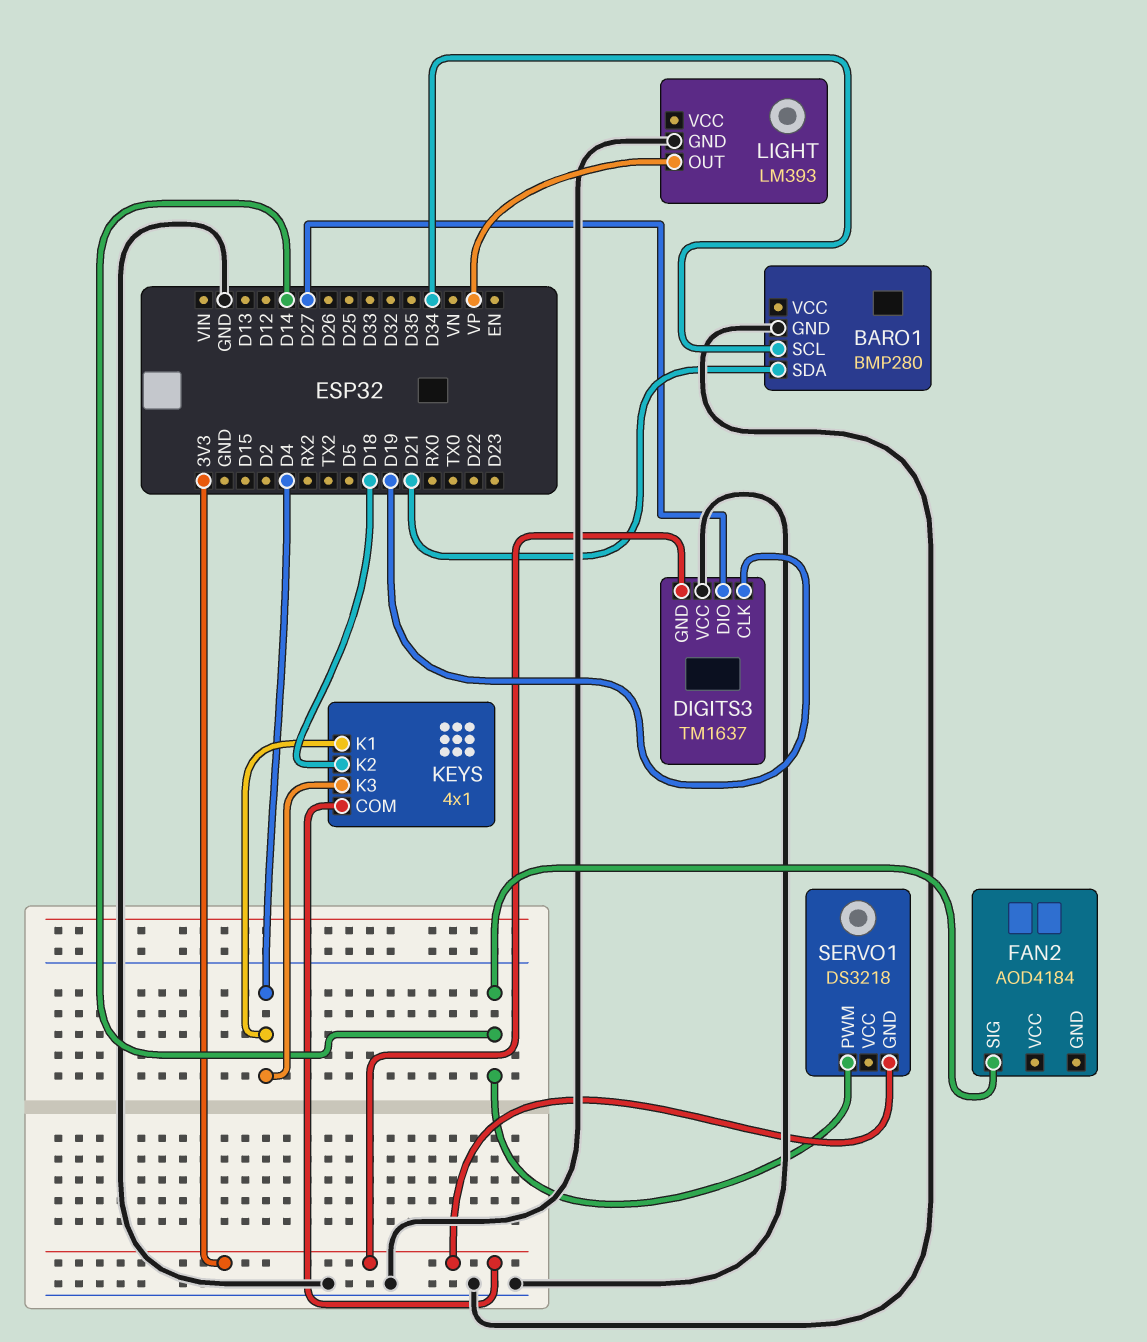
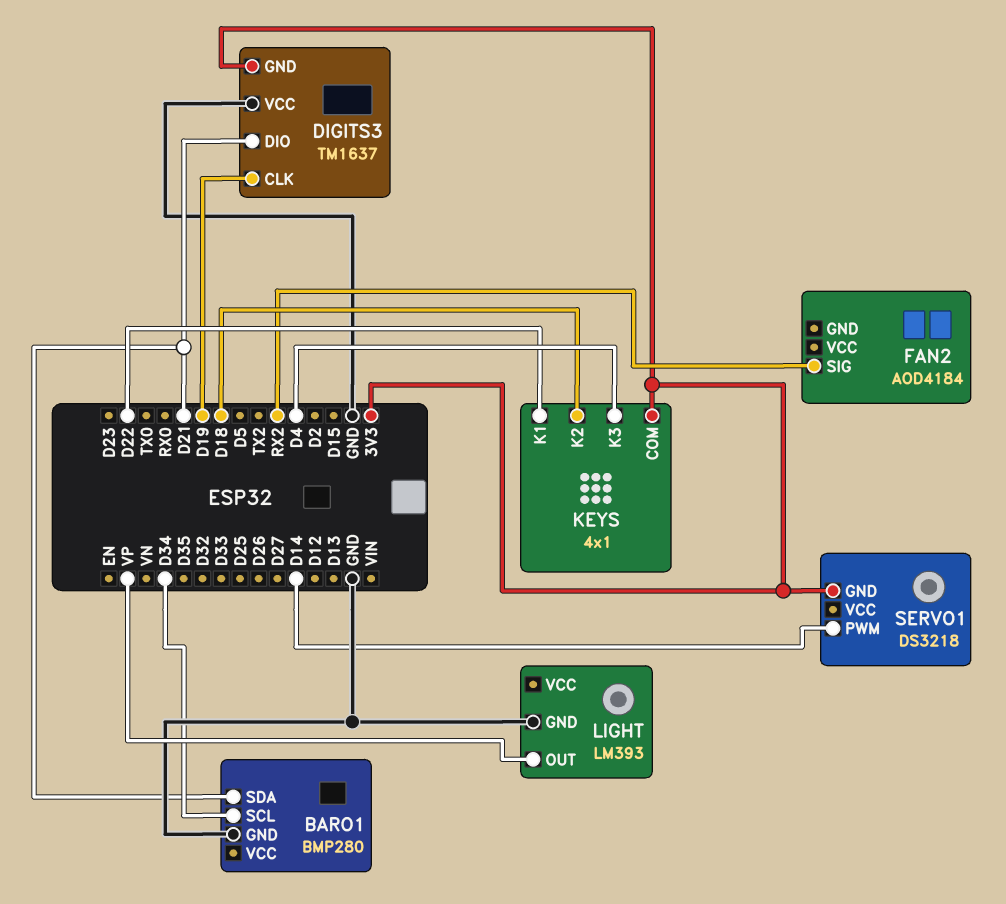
DIGITS3 pin DIO: D27 -> D21
FAN2 pin SIG: D14 -> RX2
KEYS pin K1: D4 -> D22

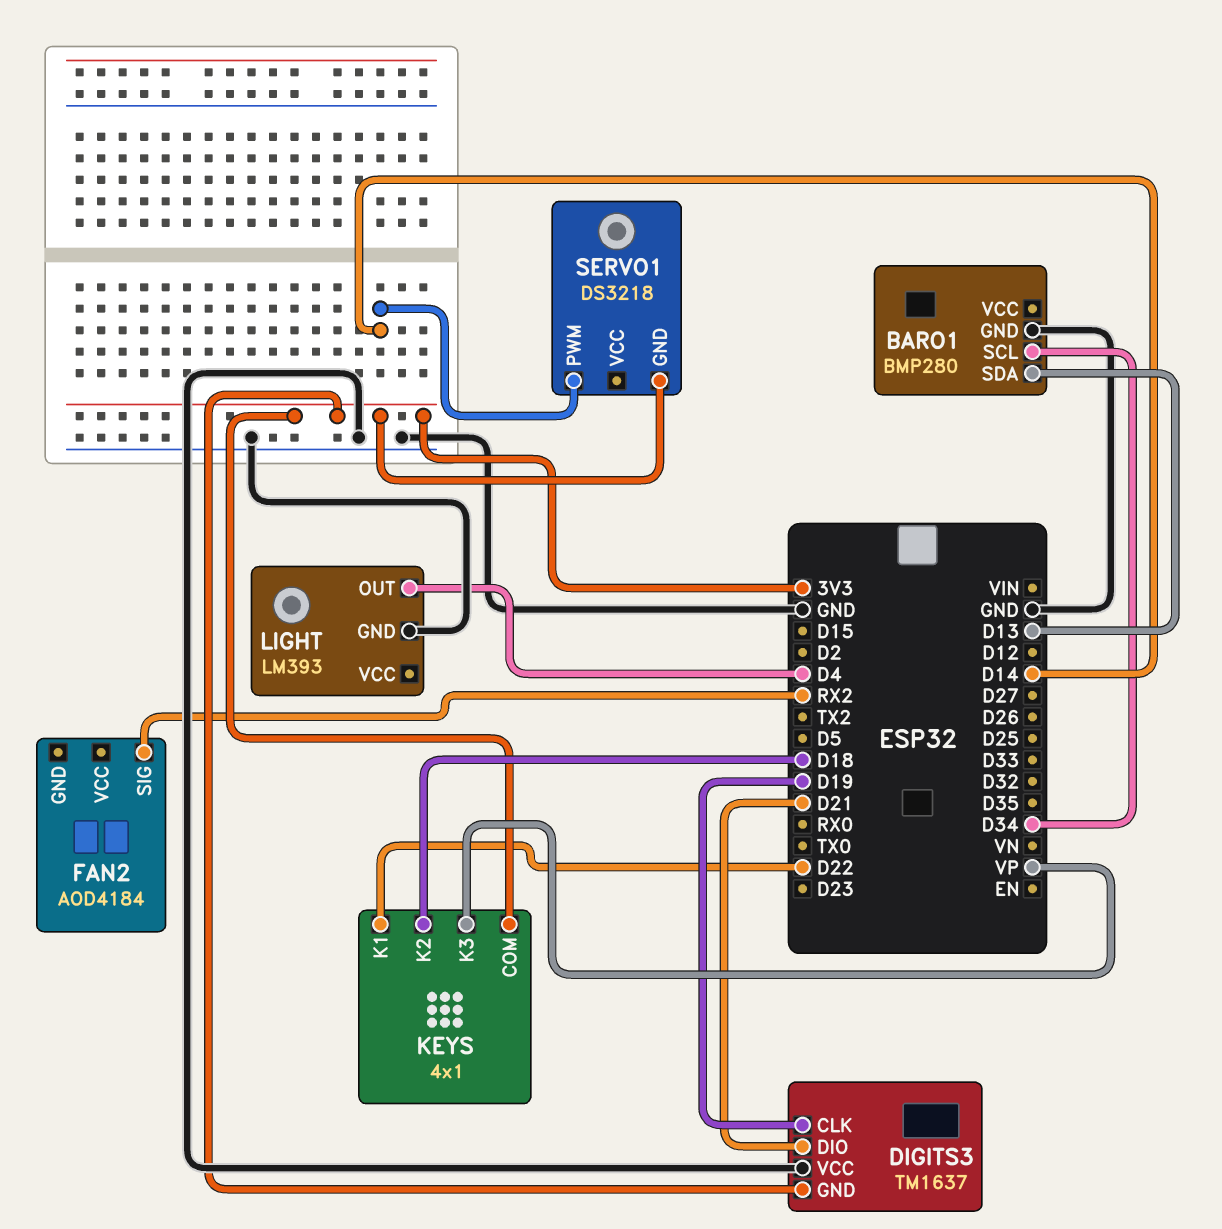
BARO1 pin SDA: D21 -> D13
KEYS pin K3: D4 -> VP
LIGHT pin OUT: VP -> D4

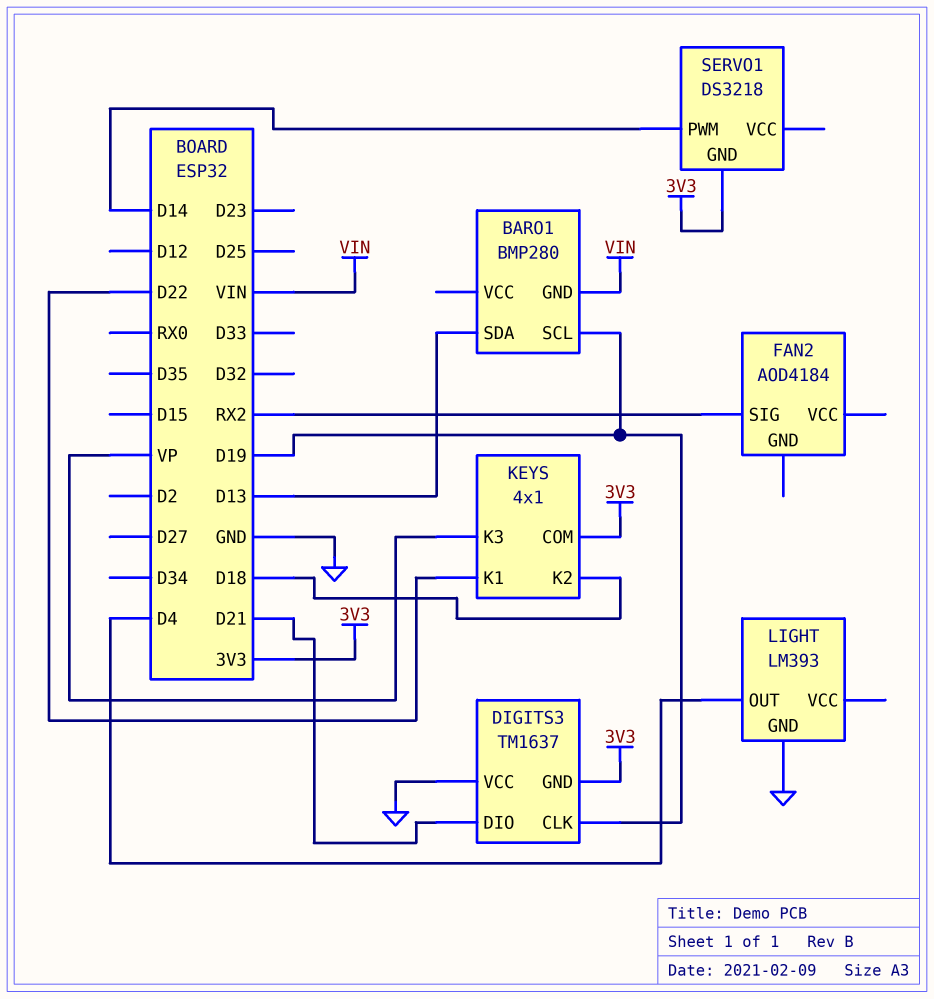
BARO1 pin GND: GND -> VIN
BARO1 pin SCL: D34 -> D19

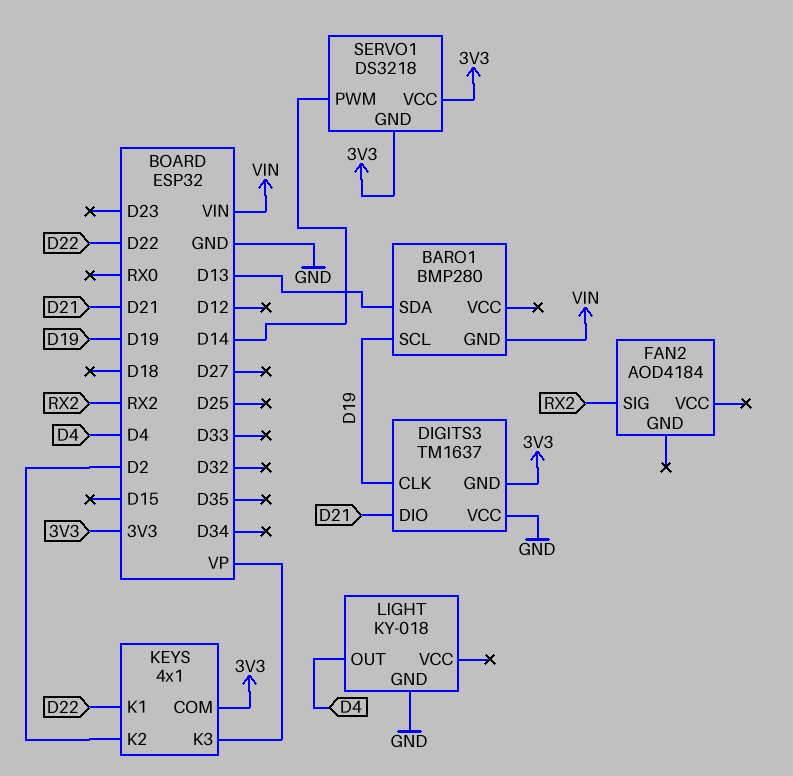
KEYS pin K2: D18 -> D2
LIGHT: LM393 -> KY-018
SERVO1 pin VCC: none -> 3V3

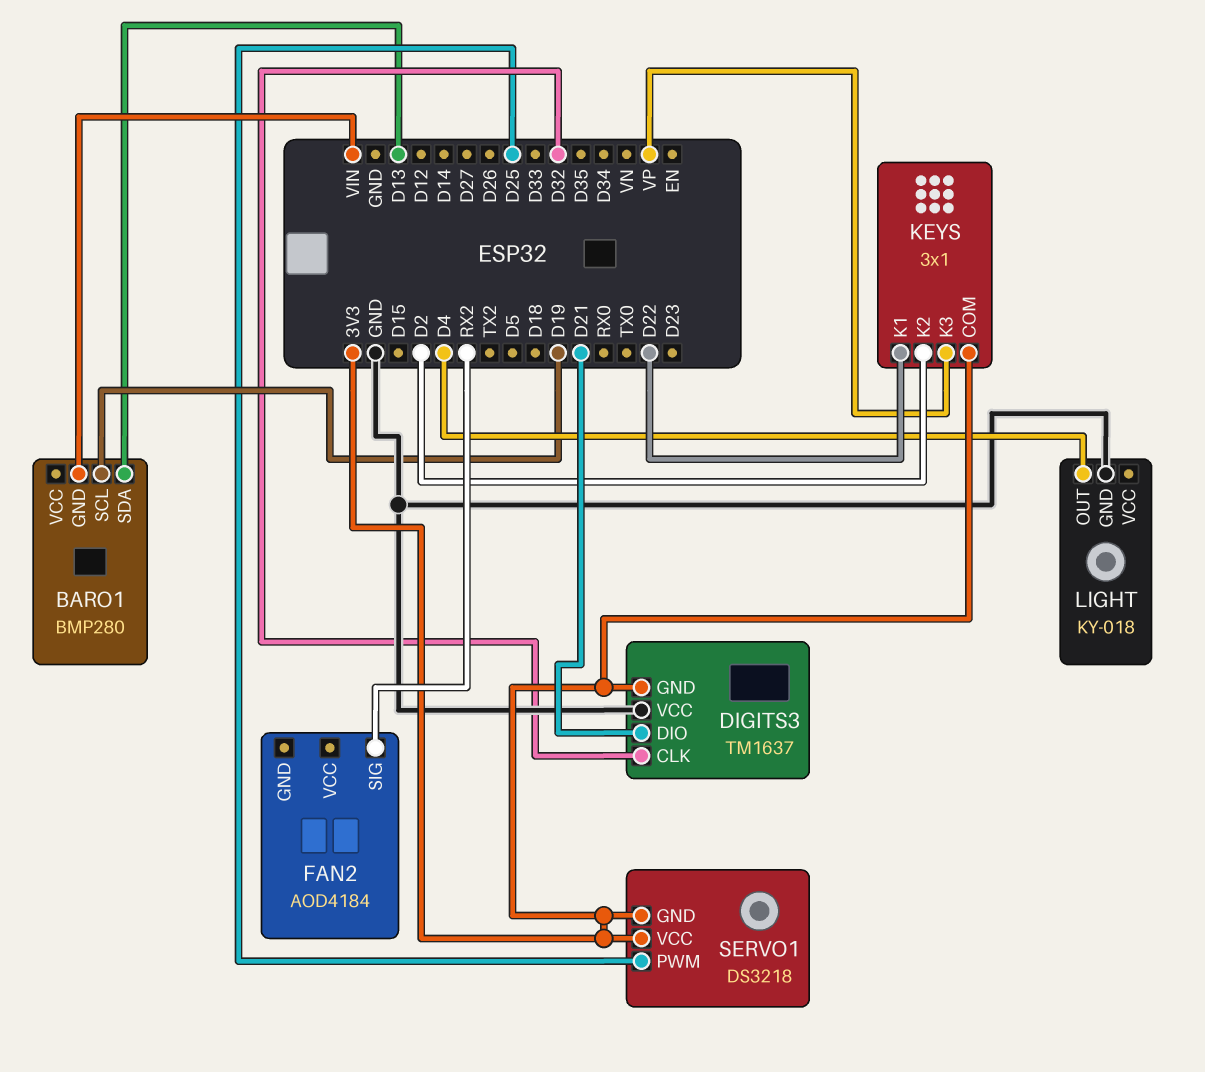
DIGITS3 pin CLK: D19 -> D32
KEYS: 4x1 -> 3x1
SERVO1 pin PWM: D14 -> D25

